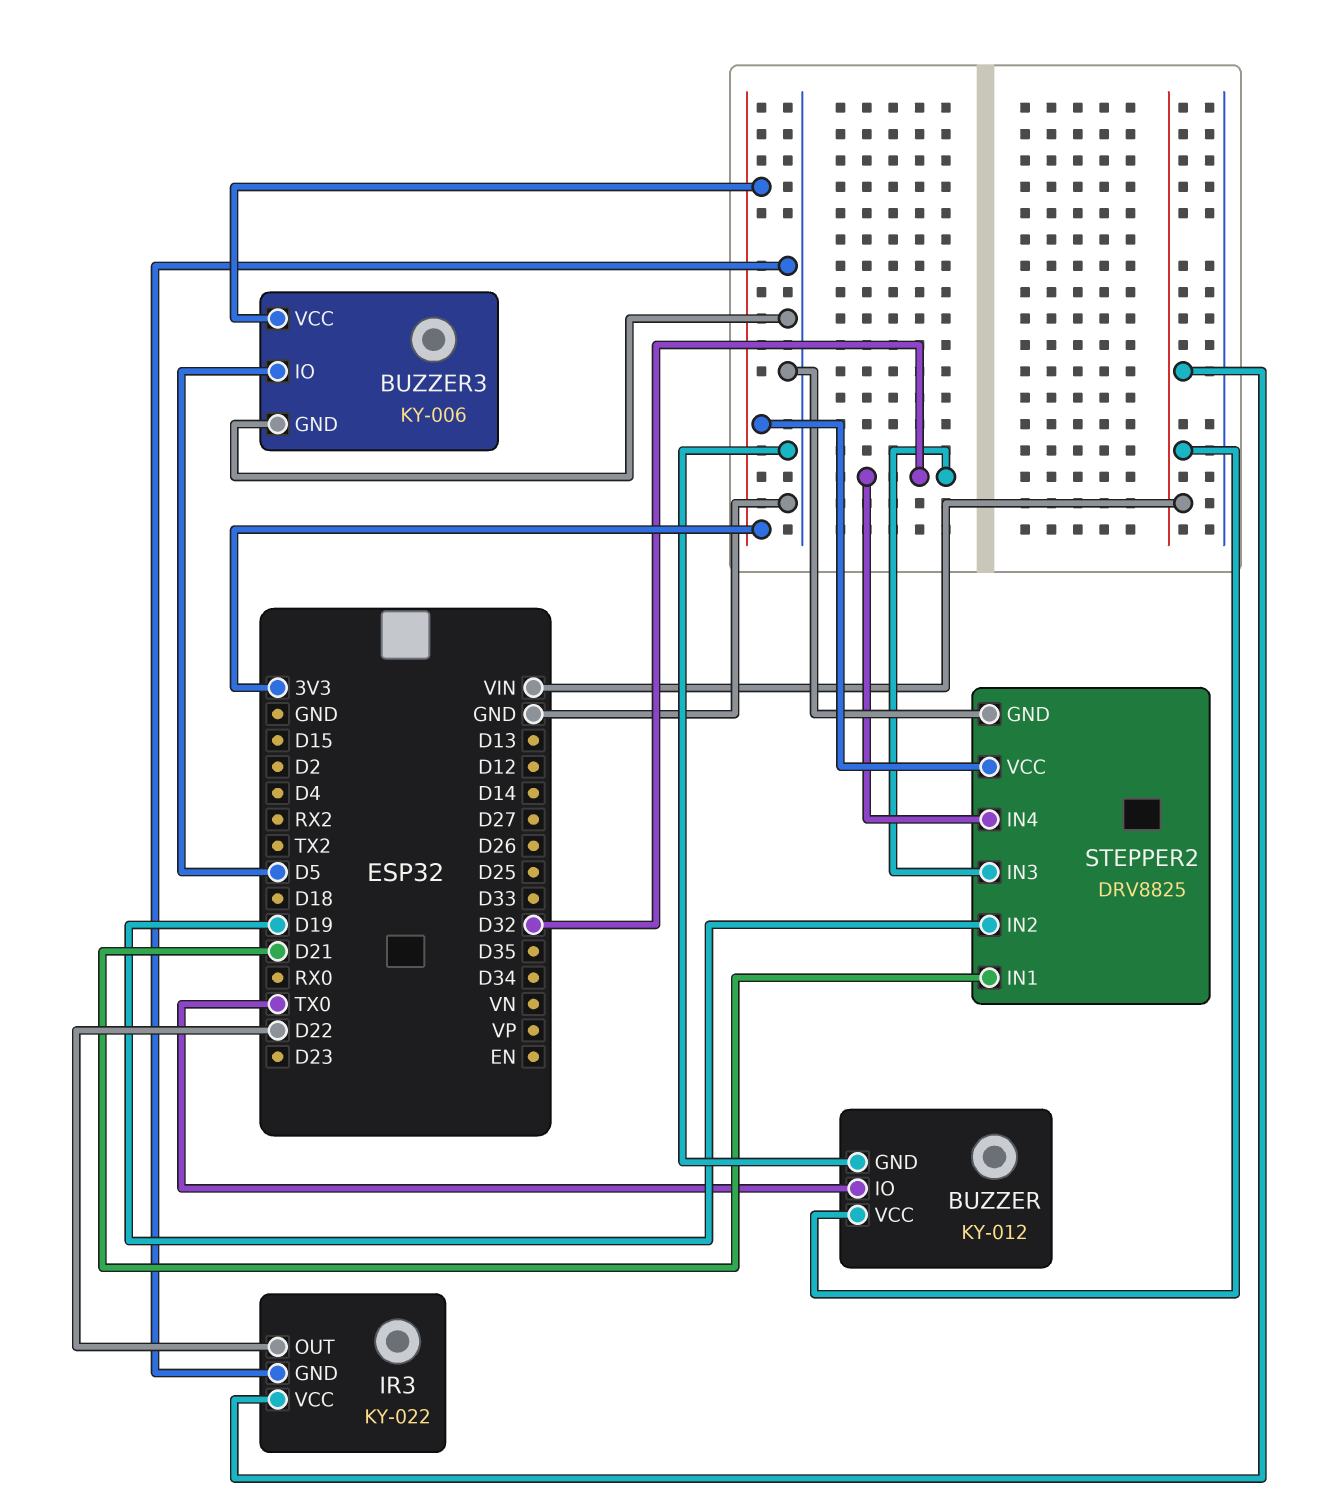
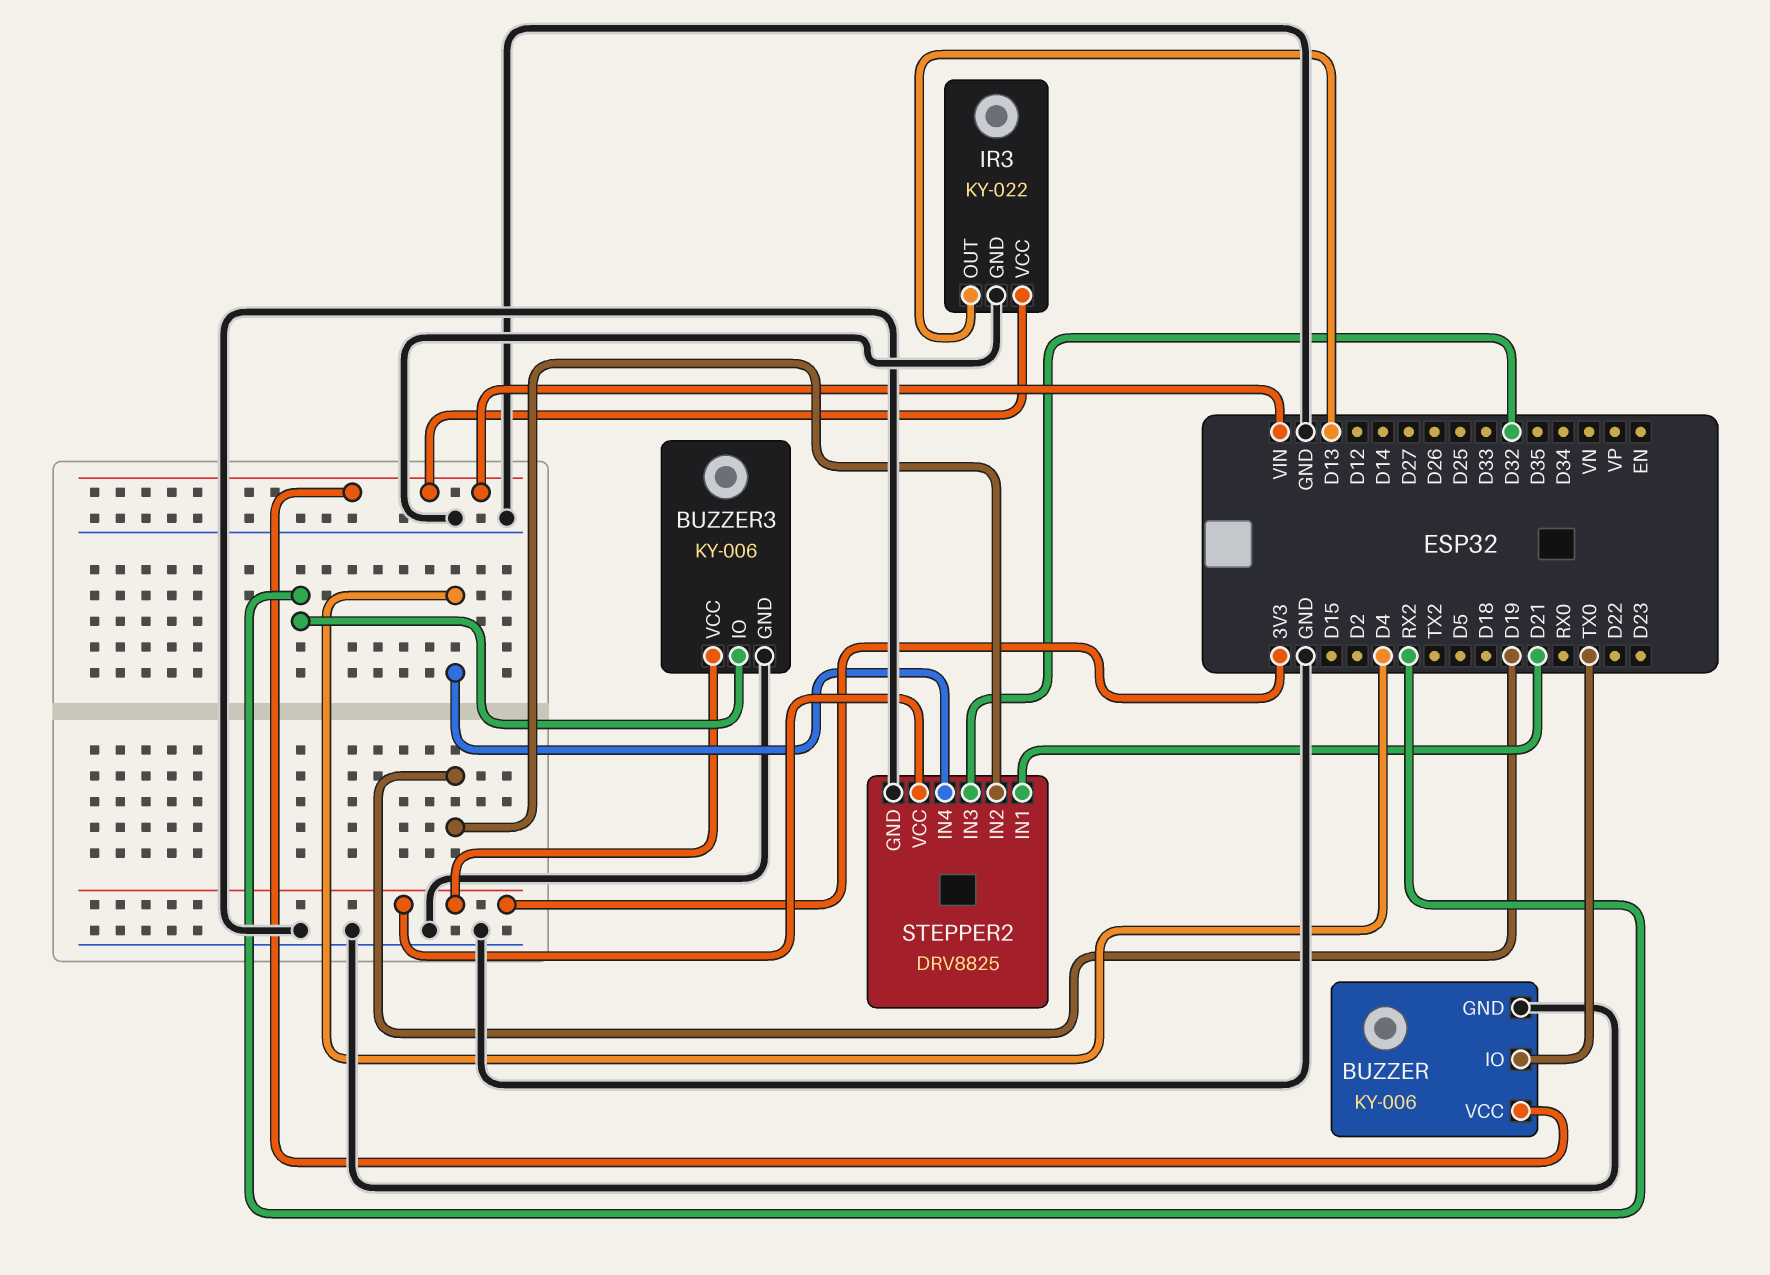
BUZZER: KY-012 -> KY-006
BUZZER3 pin IO: D5 -> RX2
IR3 pin OUT: D22 -> D13
STEPPER2 pin IN4: D32 -> D4

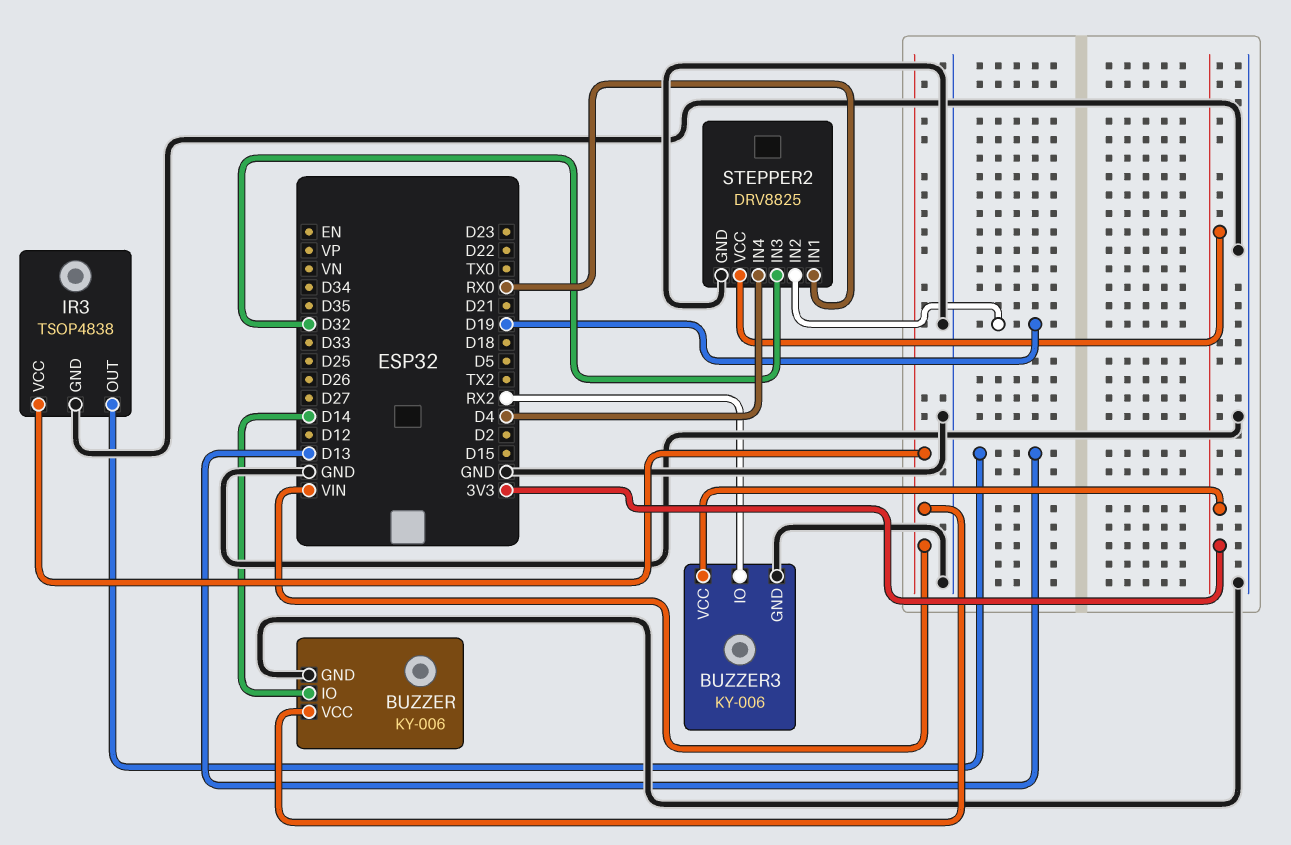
BUZZER pin IO: TX0 -> D14
IR3: KY-022 -> TSOP4838
STEPPER2 pin IN1: D21 -> RX0

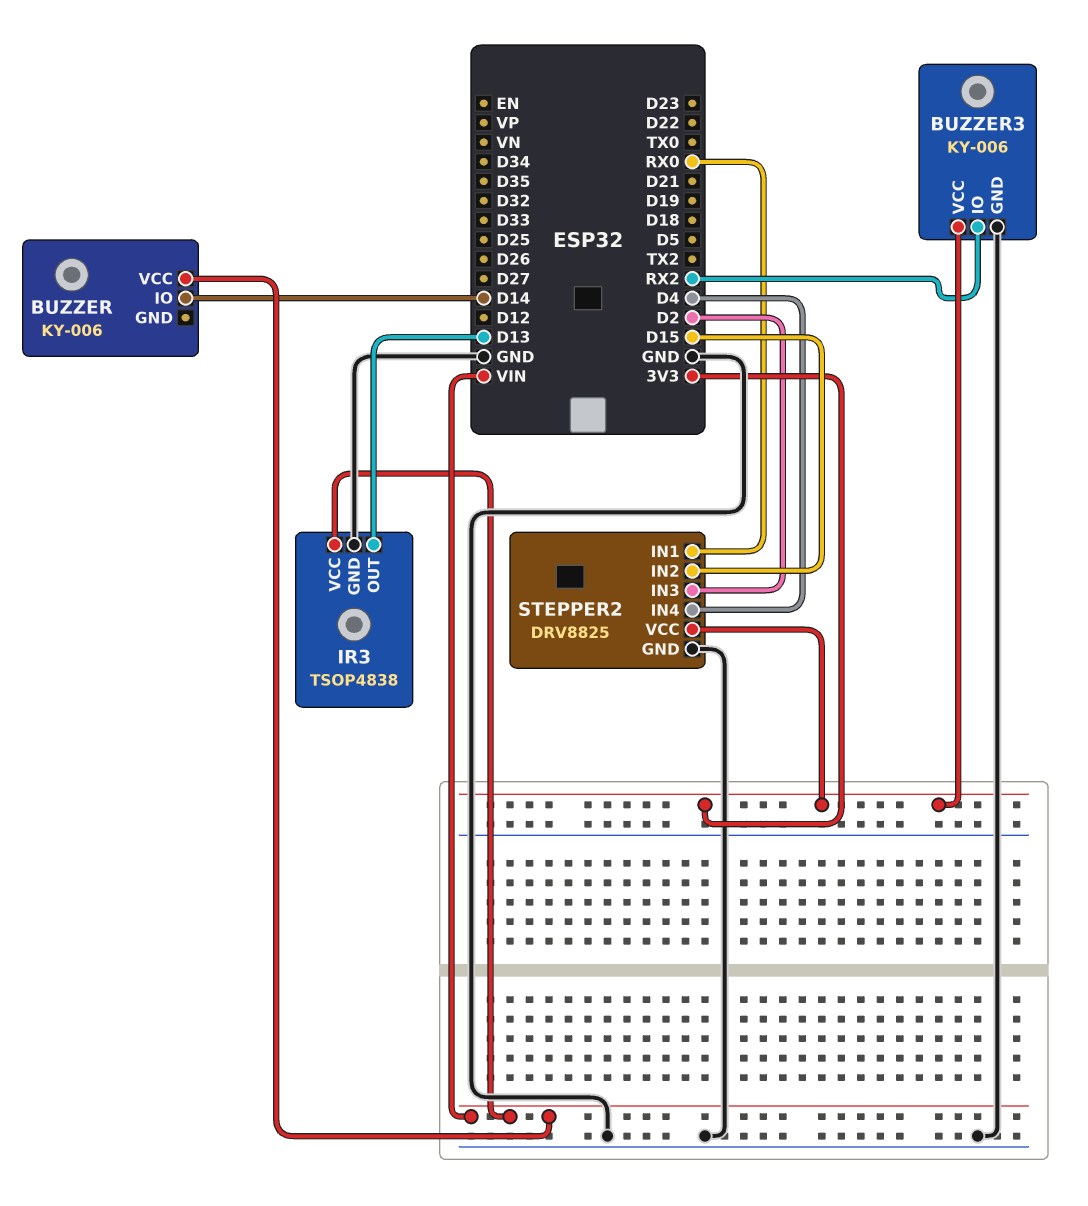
BUZZER pin GND: GND -> none
STEPPER2 pin IN2: D19 -> D15
STEPPER2 pin IN3: D32 -> D2

